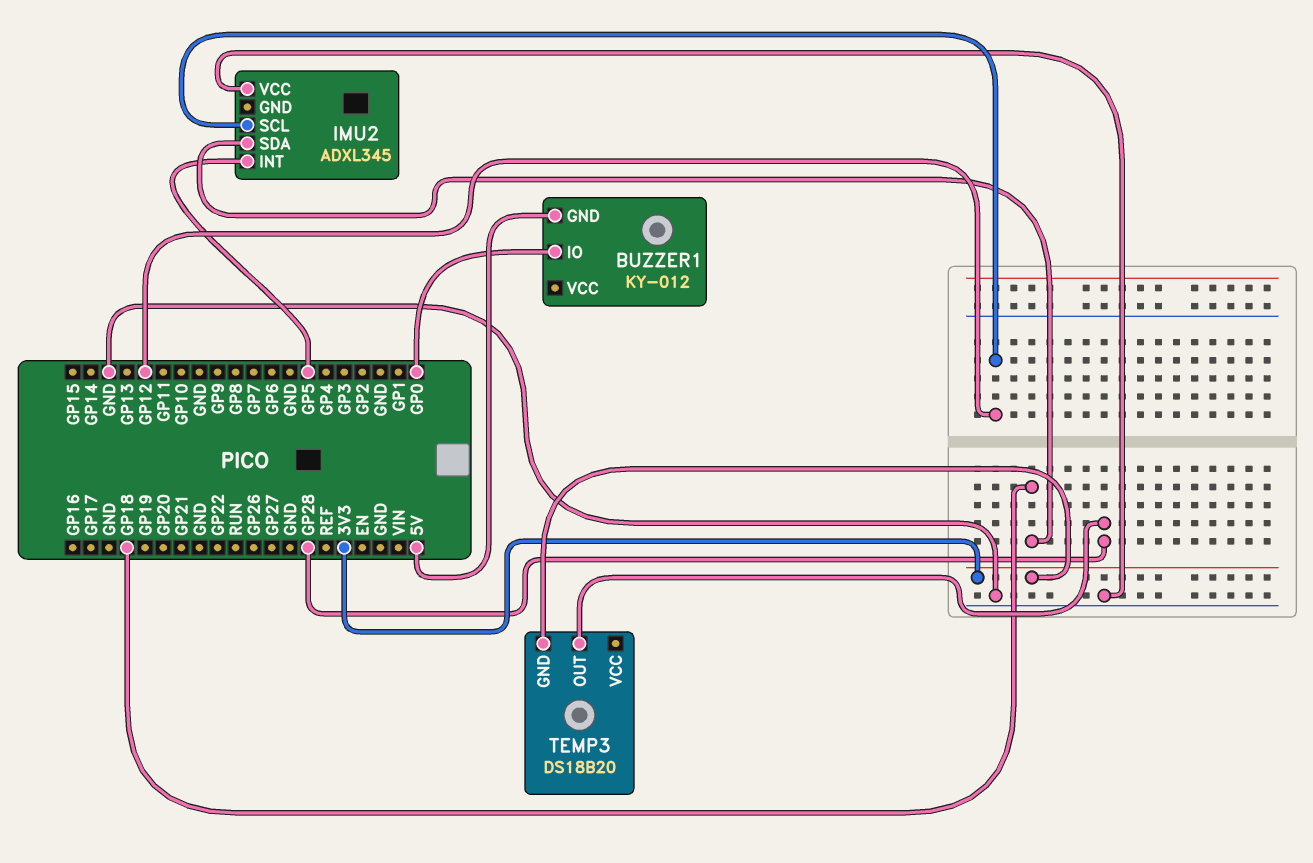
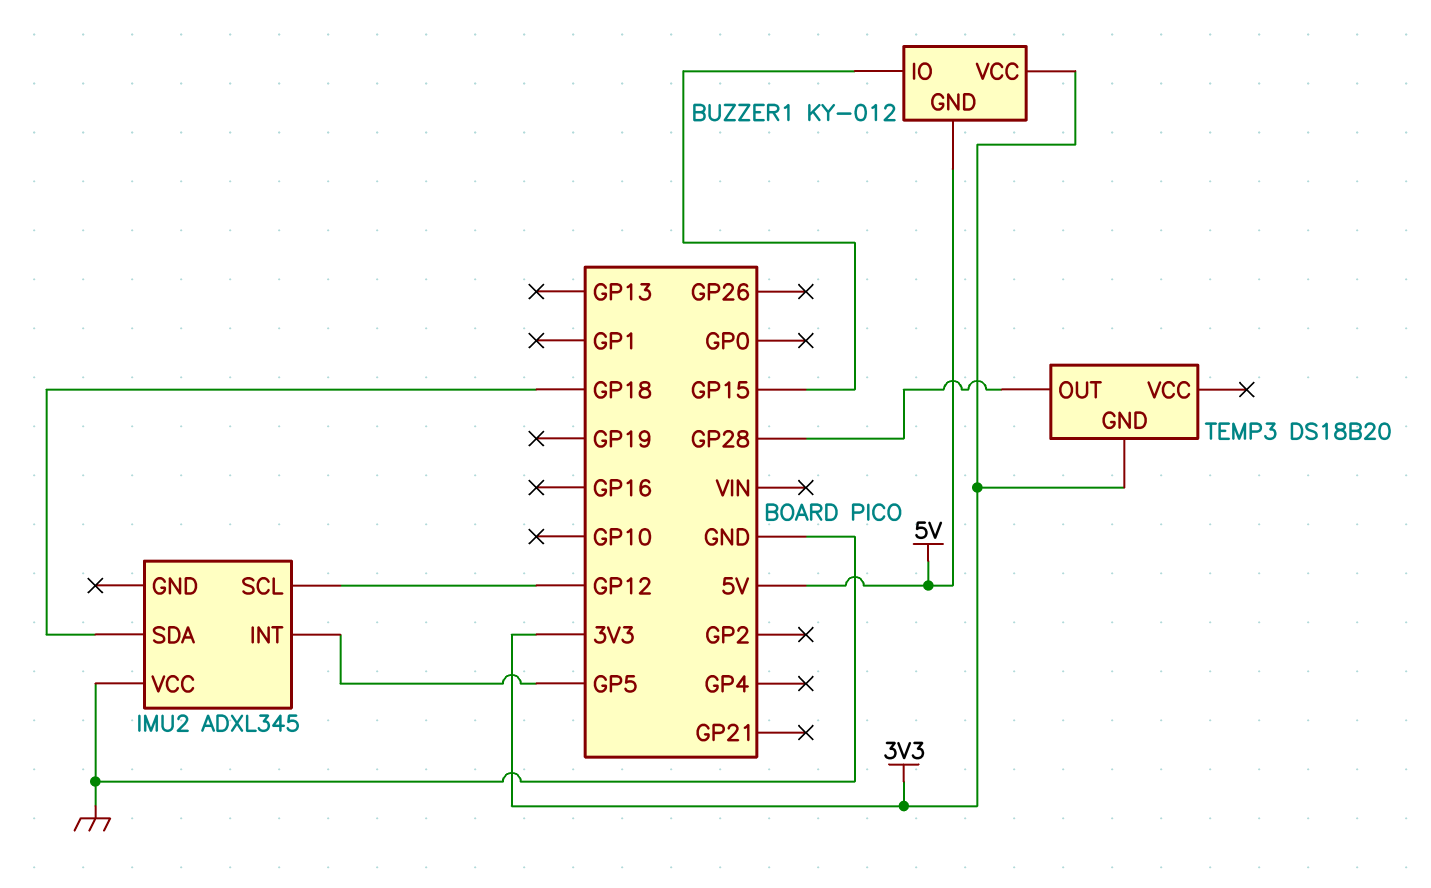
BUZZER1 pin IO: GP0 -> GP15
BUZZER1 pin VCC: none -> 3V3

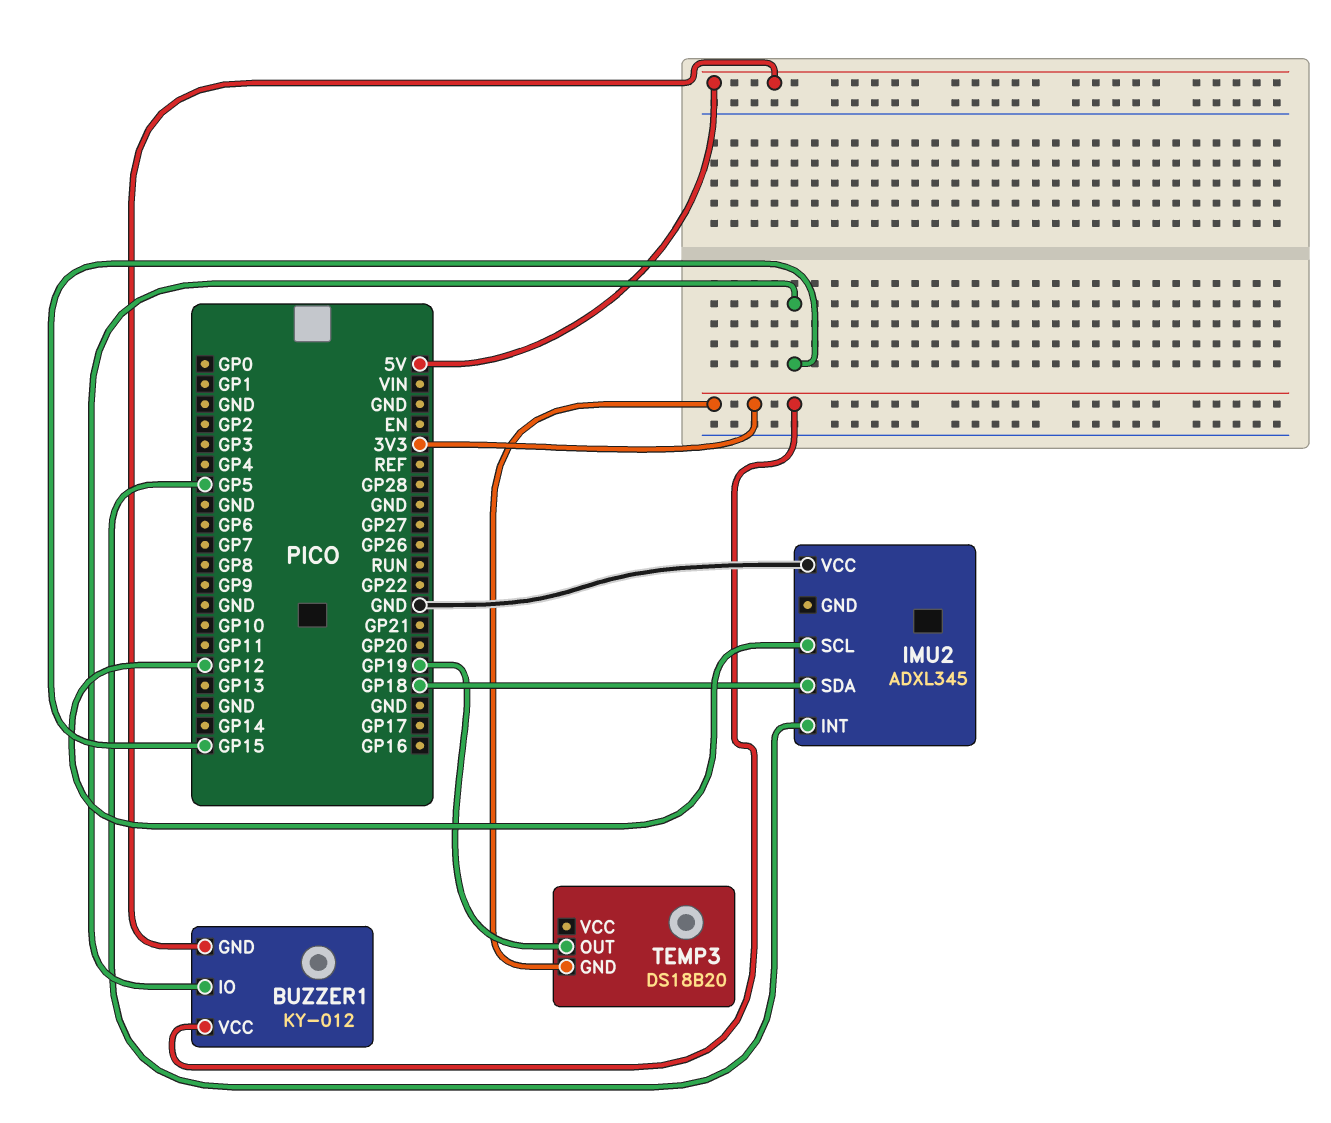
TEMP3 pin OUT: GP28 -> GP19

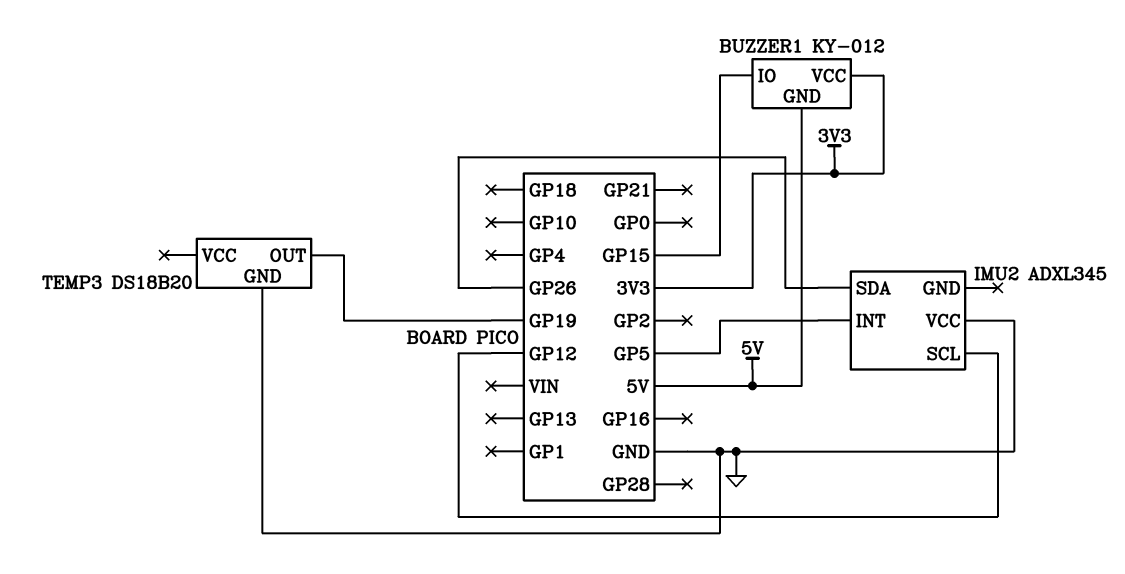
IMU2 pin SDA: GP18 -> GP26
TEMP3 pin GND: 3V3 -> GND

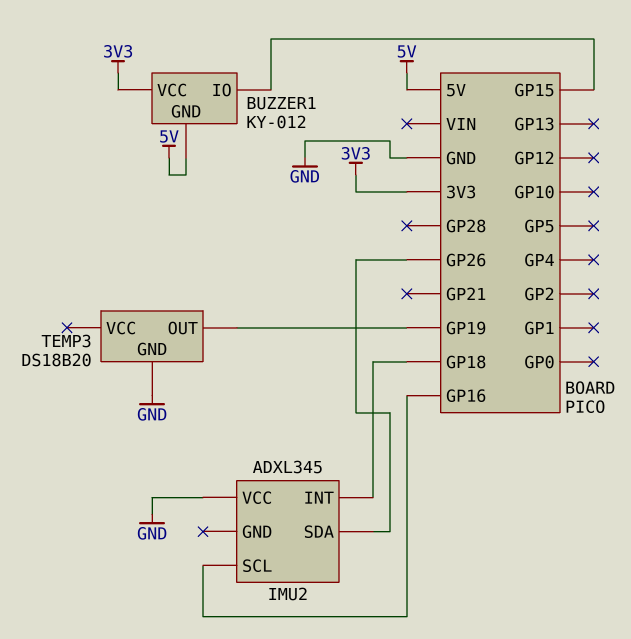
IMU2 pin INT: GP5 -> GP18
IMU2 pin SCL: GP12 -> GP16

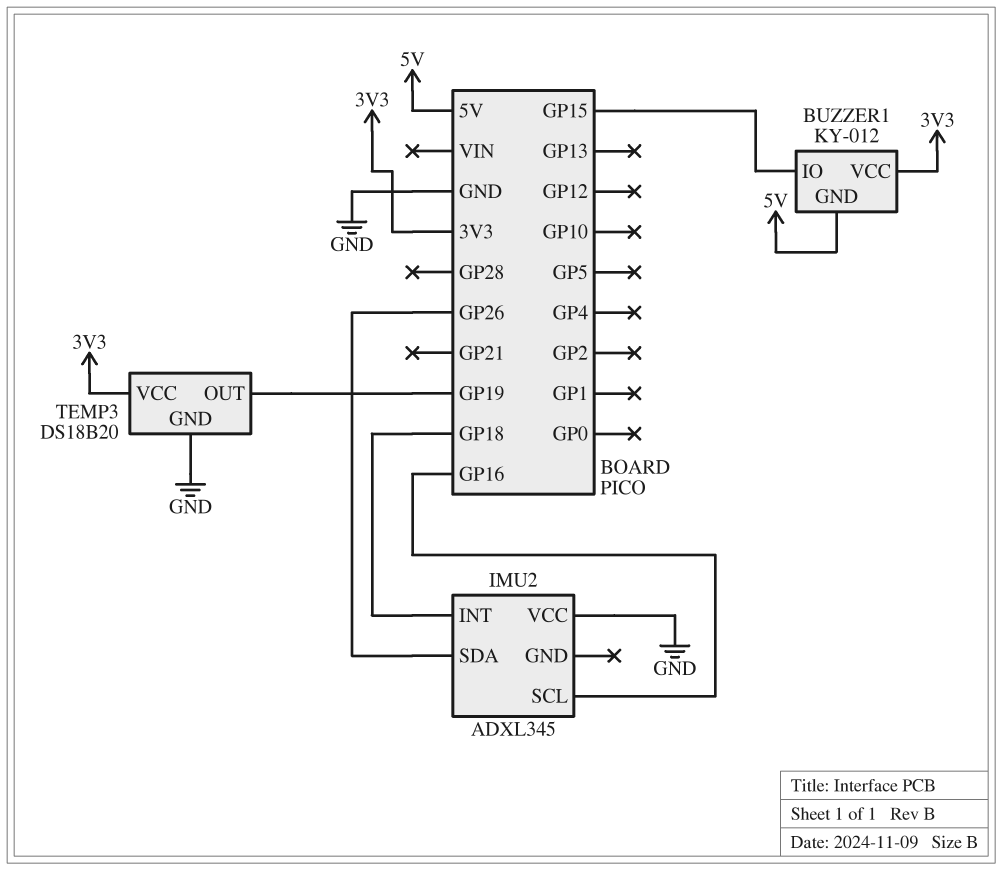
TEMP3 pin VCC: none -> 3V3

